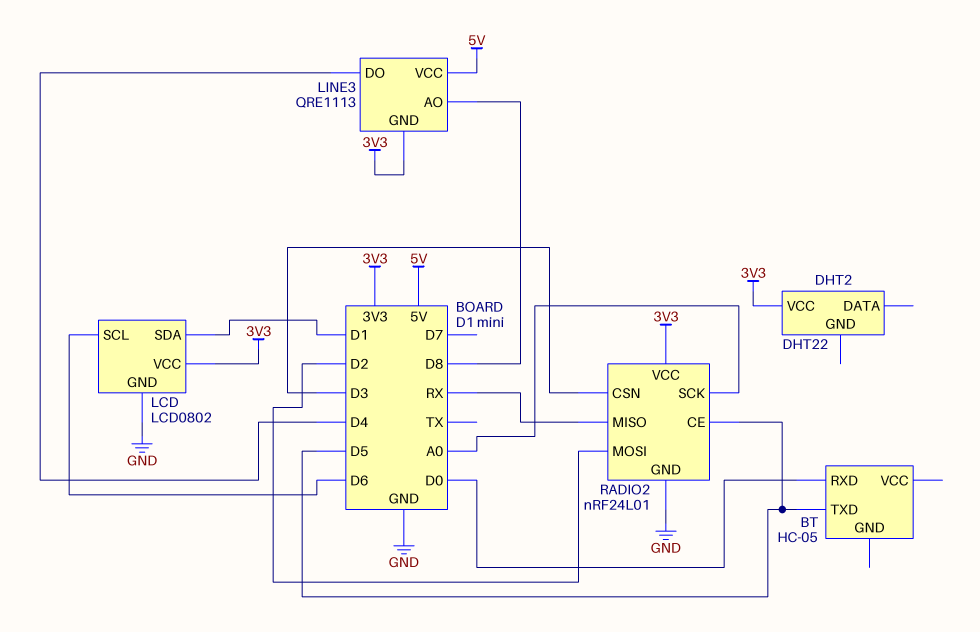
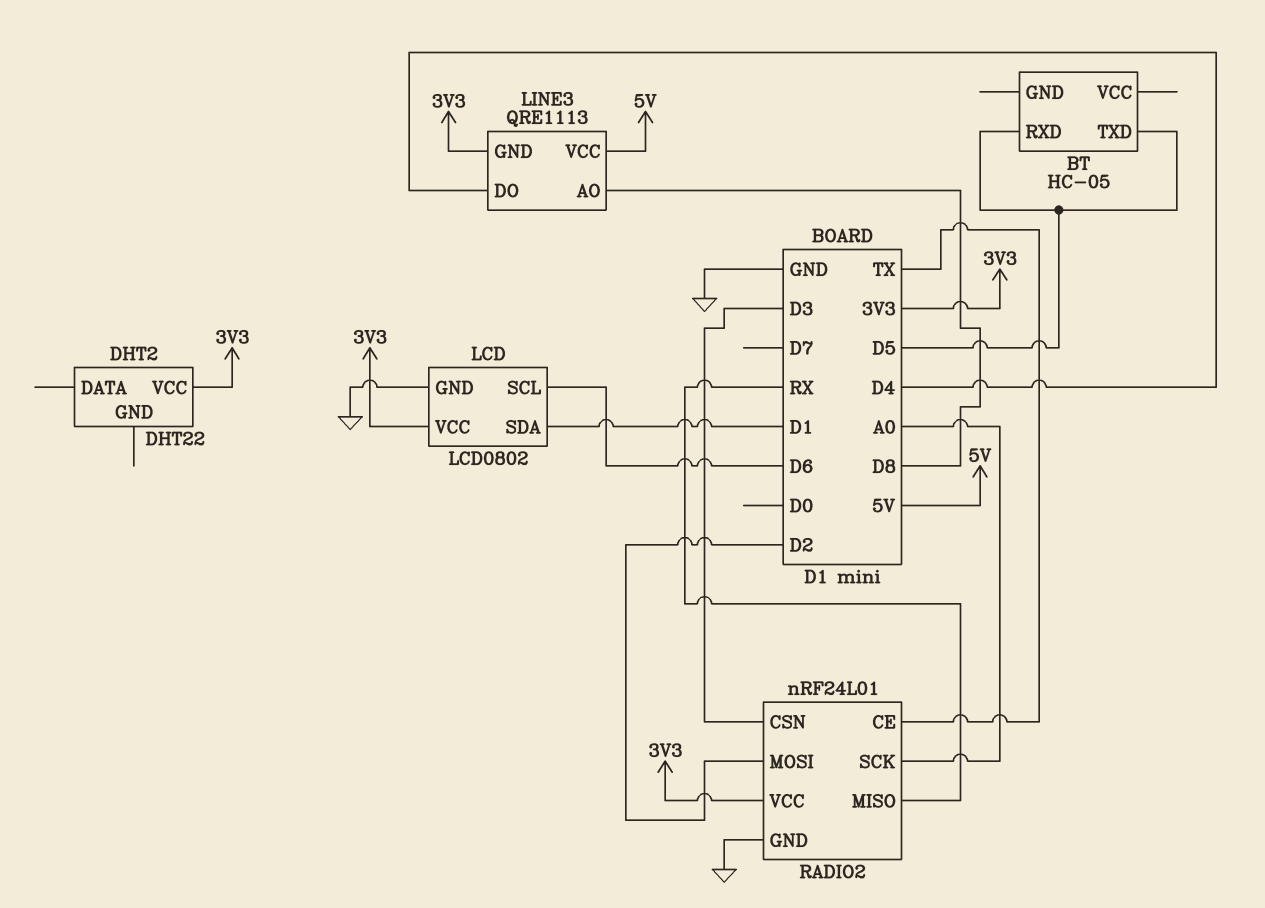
BT pin RXD: D0 -> D5
RADIO2 pin CE: D5 -> TX

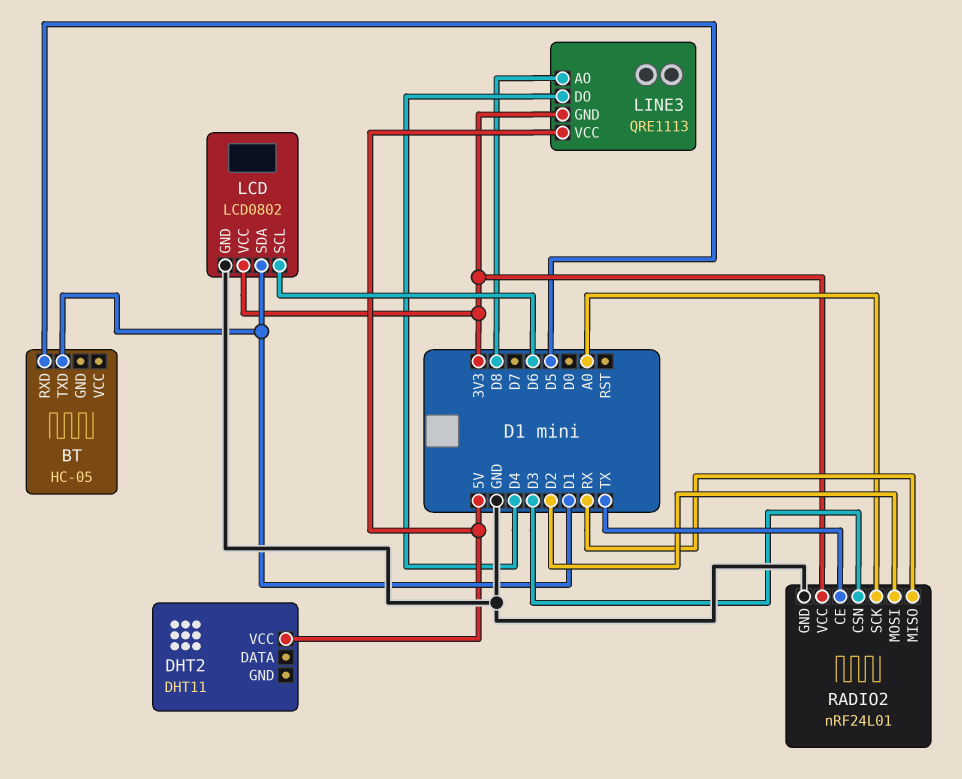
BT pin TXD: D5 -> D1
DHT2: DHT22 -> DHT11
DHT2 pin VCC: 3V3 -> 5V

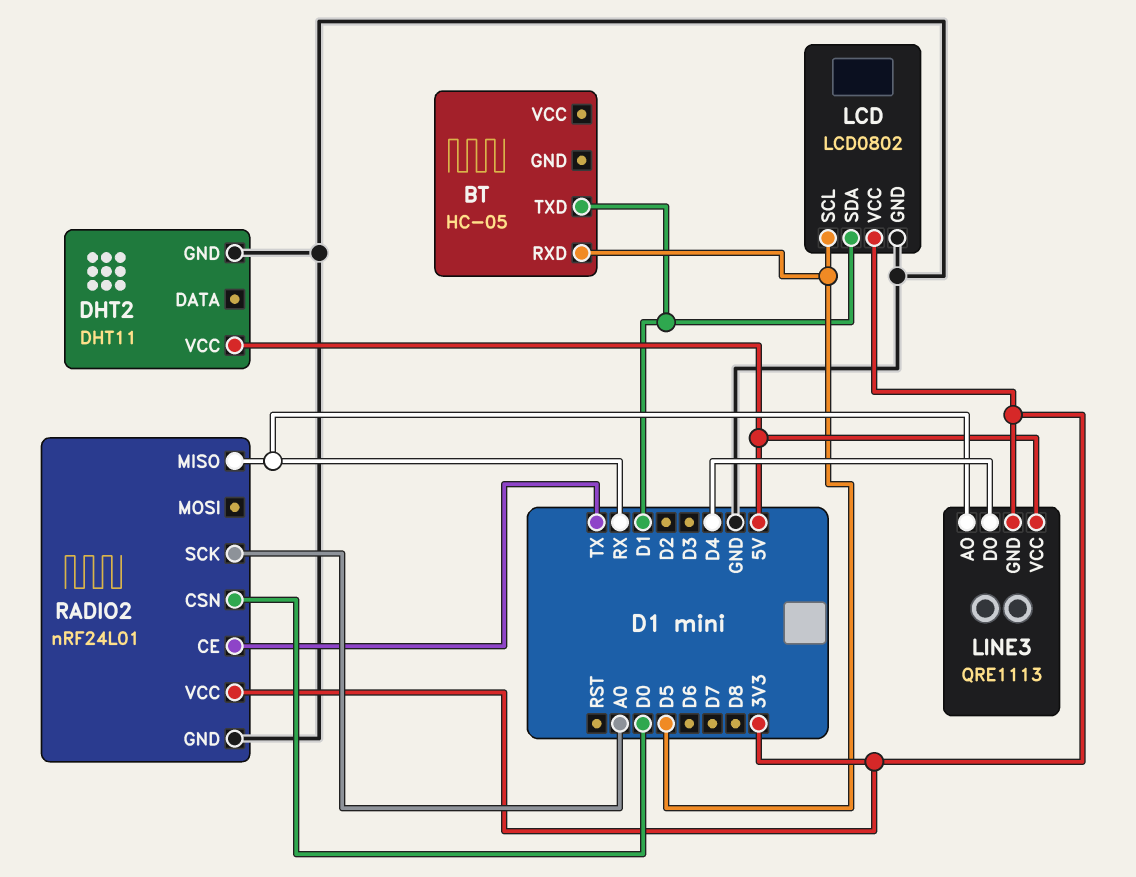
DHT2 pin GND: none -> GND
LCD pin SCL: D6 -> D5
LINE3 pin AO: D8 -> RX
RADIO2 pin CSN: D3 -> D0
RADIO2 pin MOSI: D2 -> none

